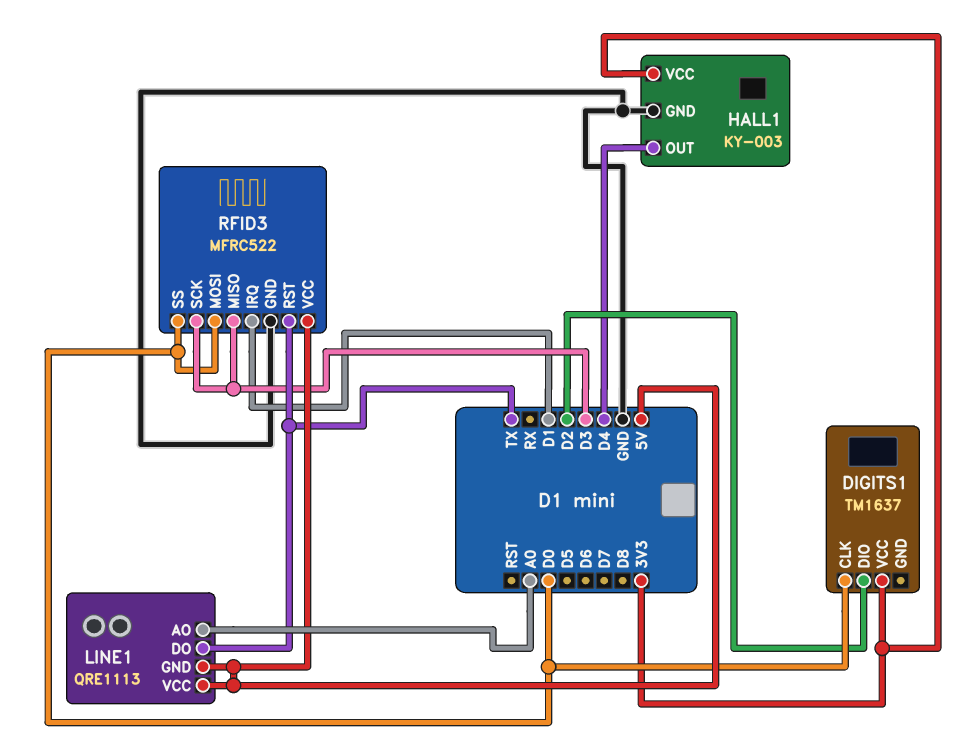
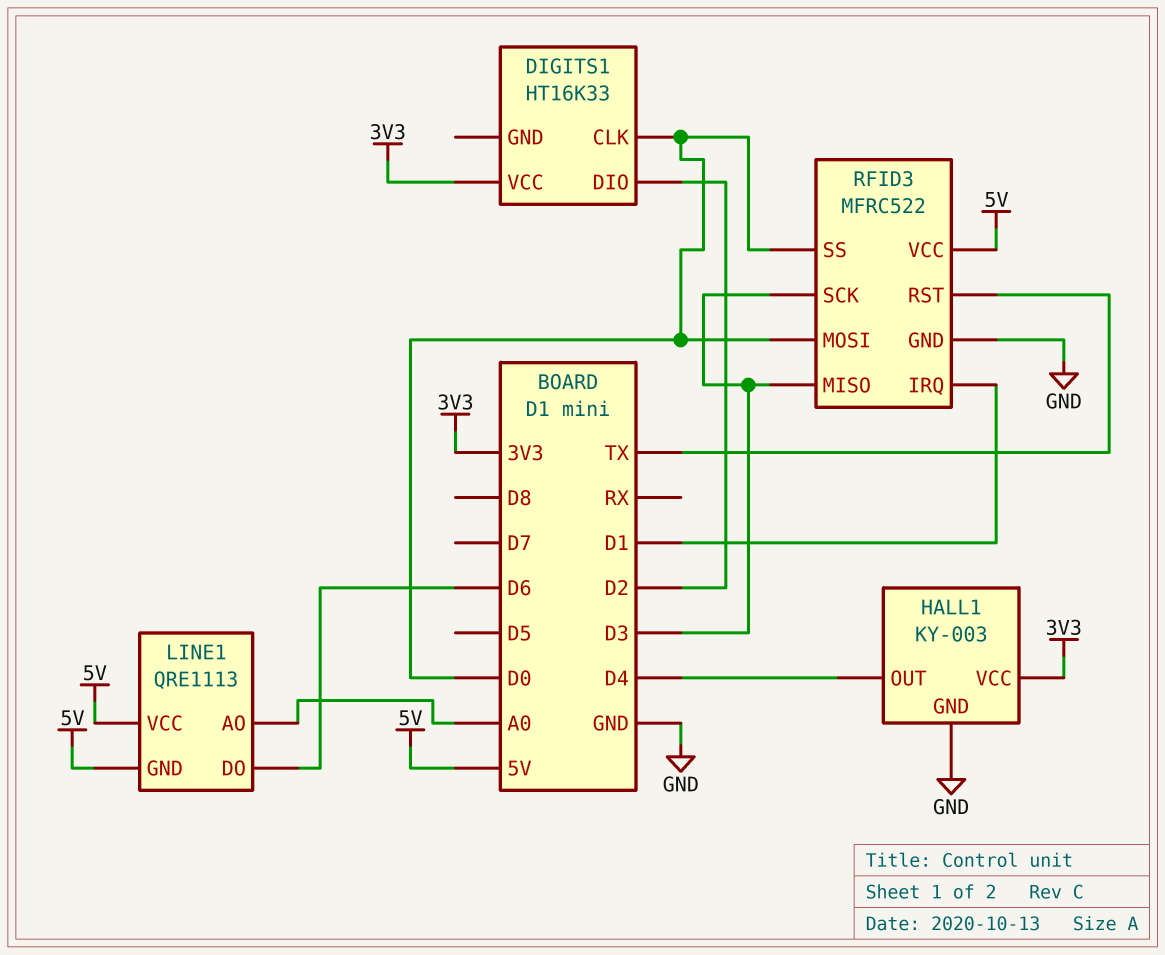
DIGITS1: TM1637 -> HT16K33
LINE1 pin DO: TX -> D6

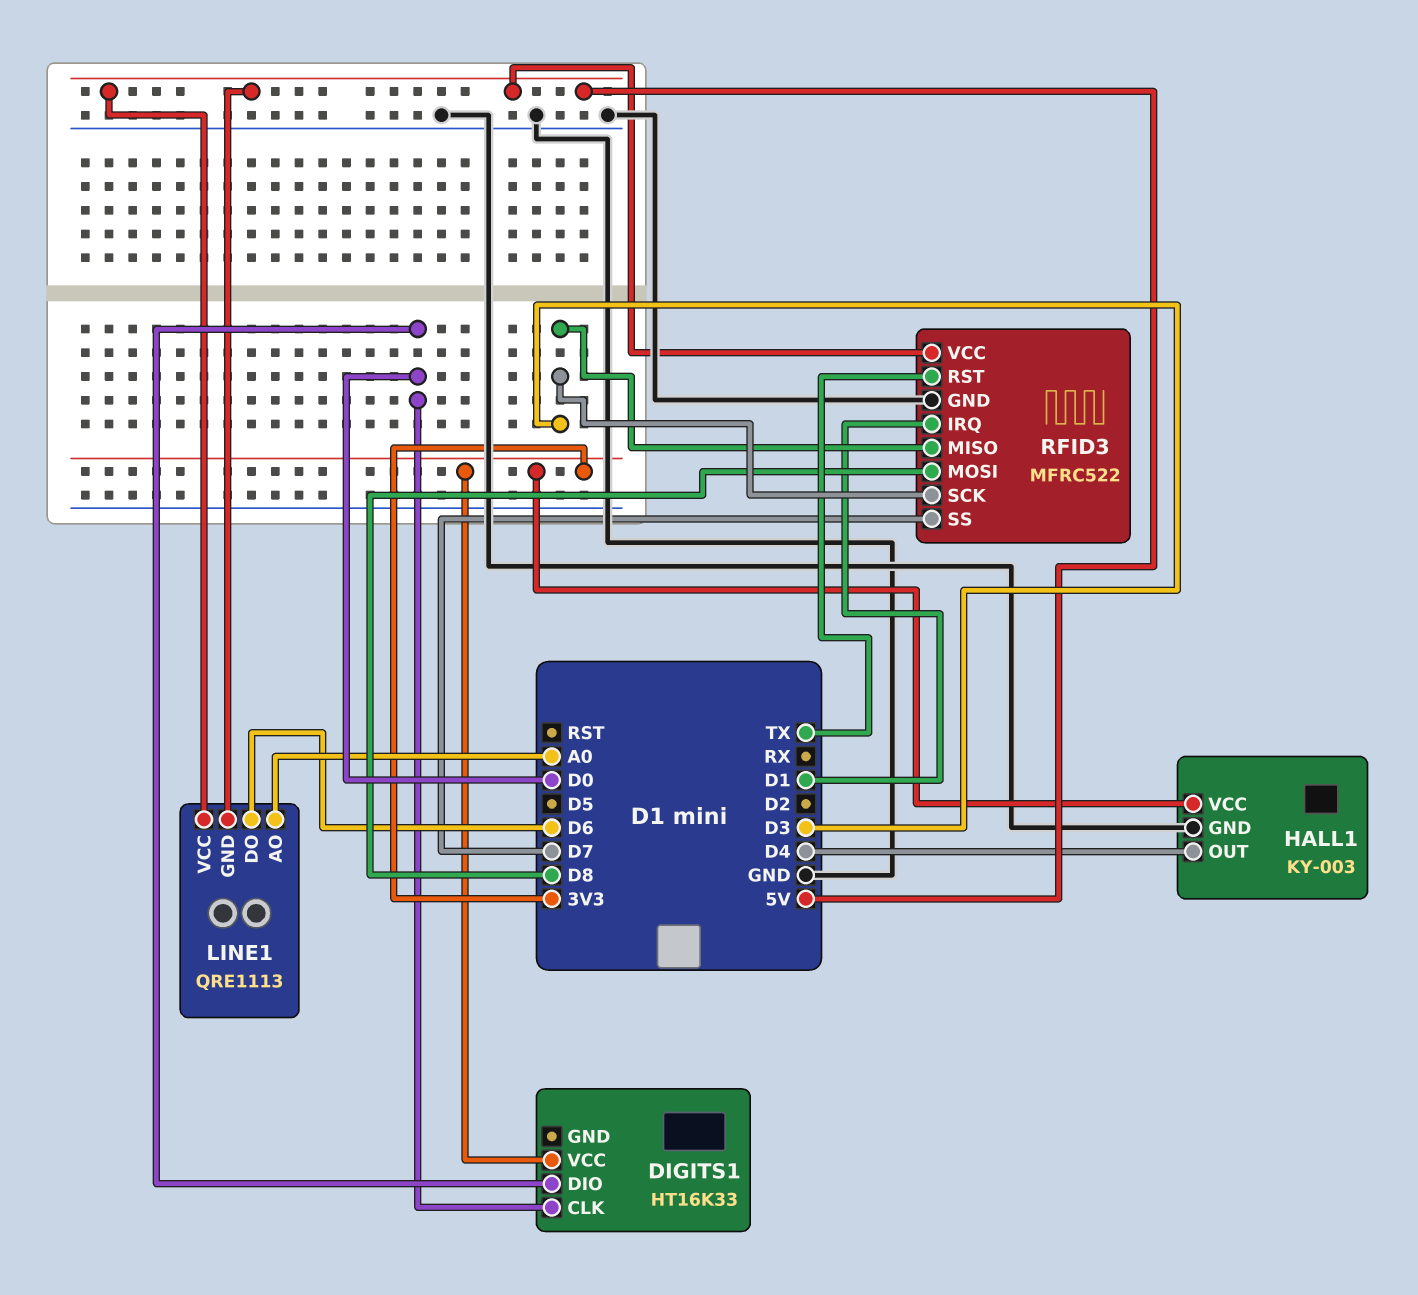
DIGITS1 pin DIO: D2 -> D0
RFID3 pin MOSI: D0 -> D8
RFID3 pin SS: D0 -> D7

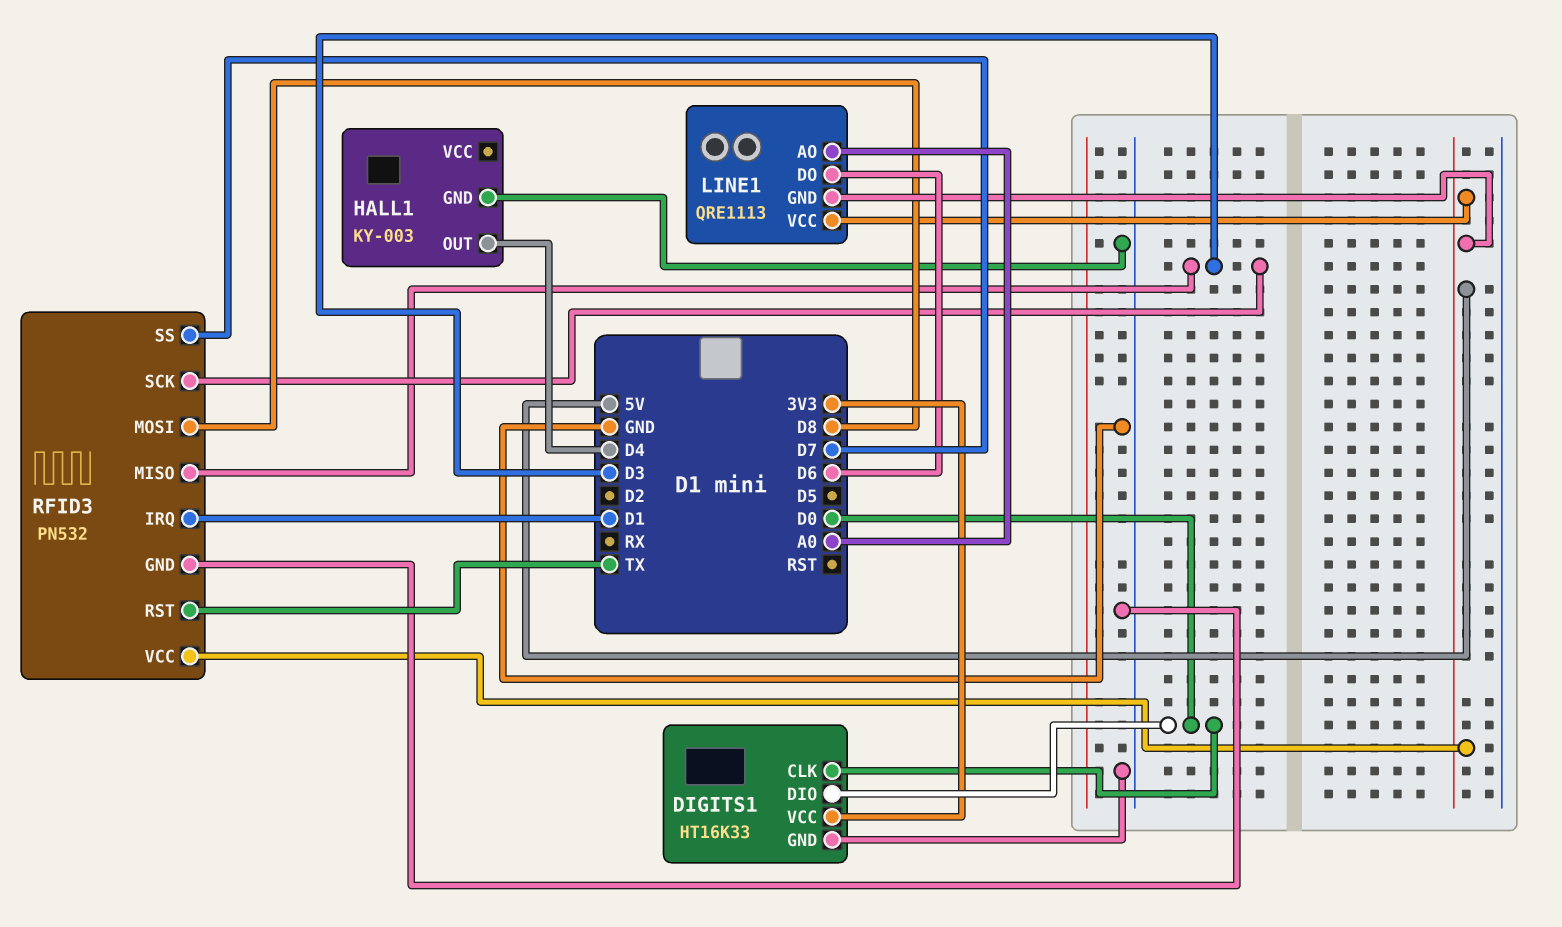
DIGITS1 pin GND: none -> GND
HALL1 pin VCC: 3V3 -> none
RFID3: MFRC522 -> PN532

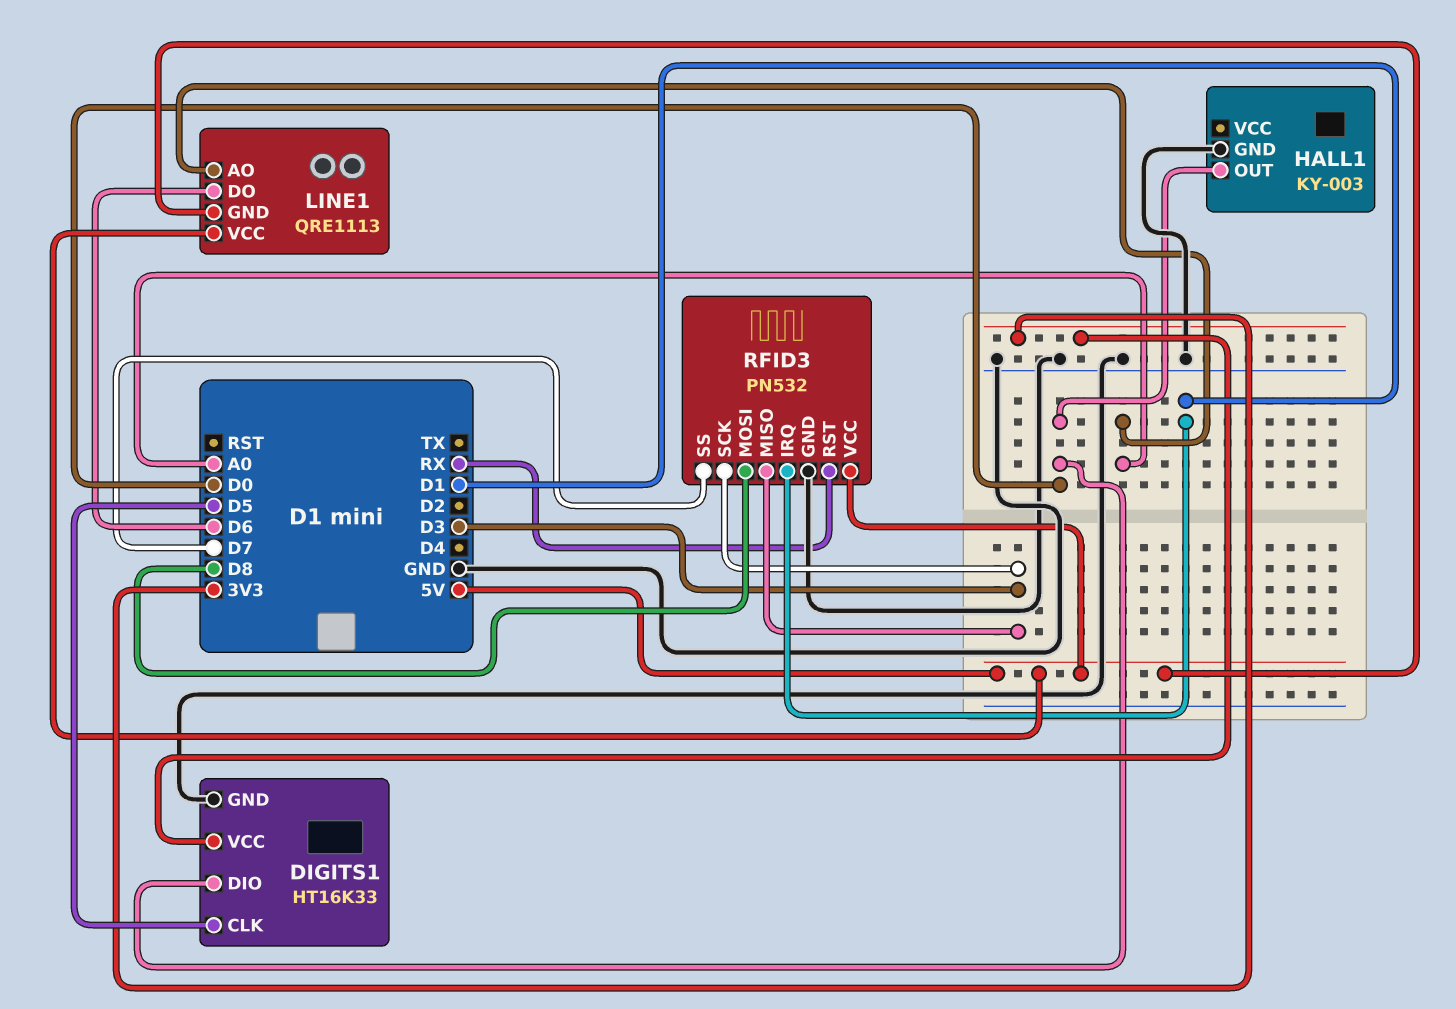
DIGITS1 pin CLK: D0 -> D5
HALL1 pin OUT: D4 -> D0
RFID3 pin RST: TX -> RX

